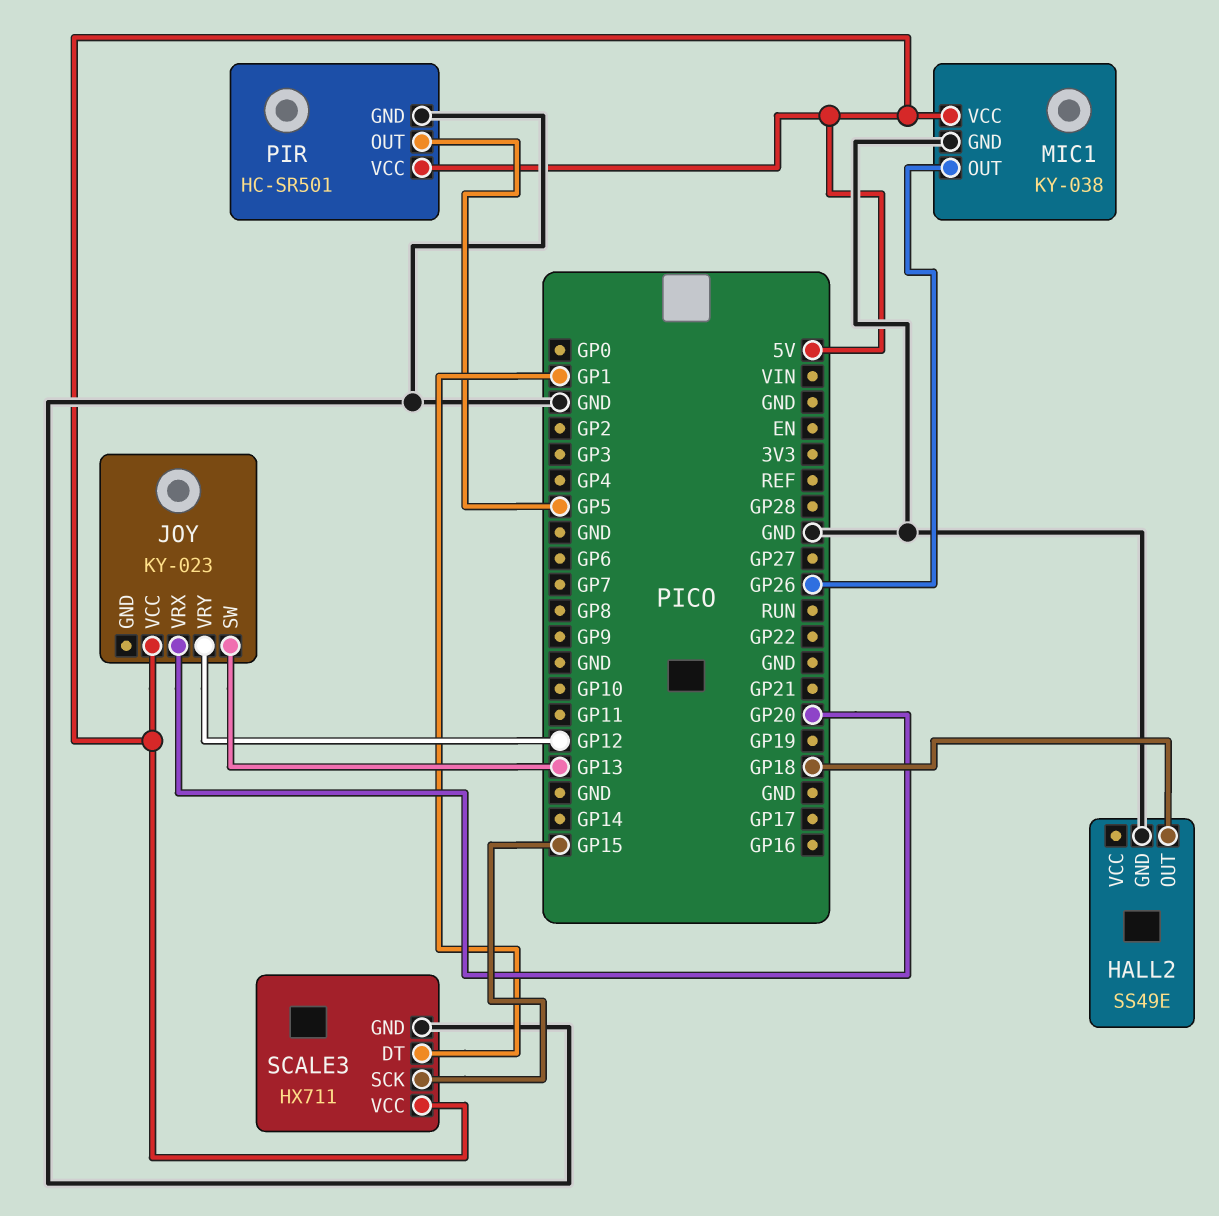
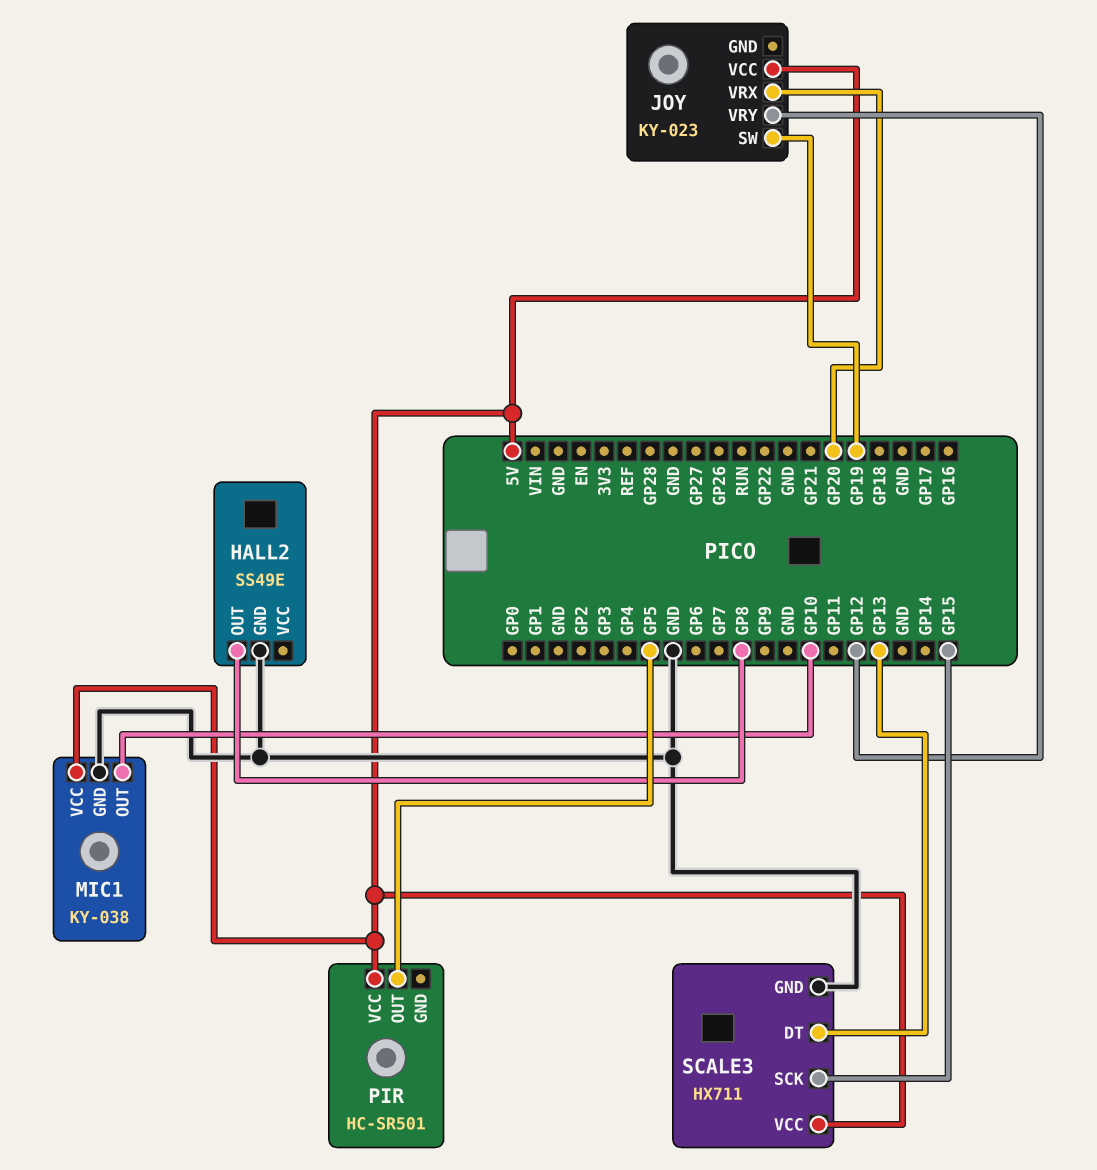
HALL2 pin OUT: GP18 -> GP8
JOY pin SW: GP13 -> GP19
MIC1 pin OUT: GP26 -> GP10
PIR pin GND: GND -> none
SCALE3 pin DT: GP1 -> GP13

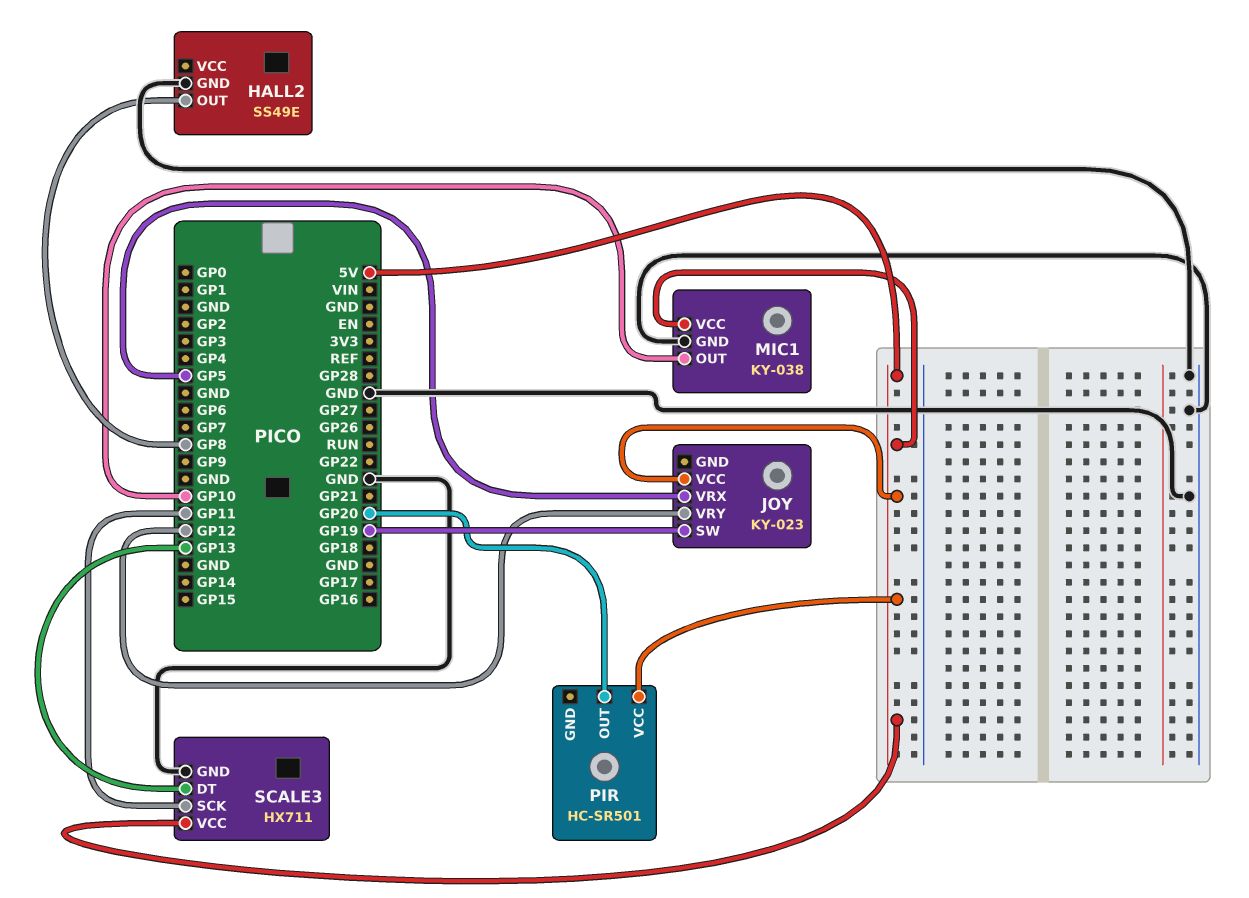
JOY pin VRX: GP20 -> GP5
PIR pin OUT: GP5 -> GP20
SCALE3 pin SCK: GP15 -> GP11

